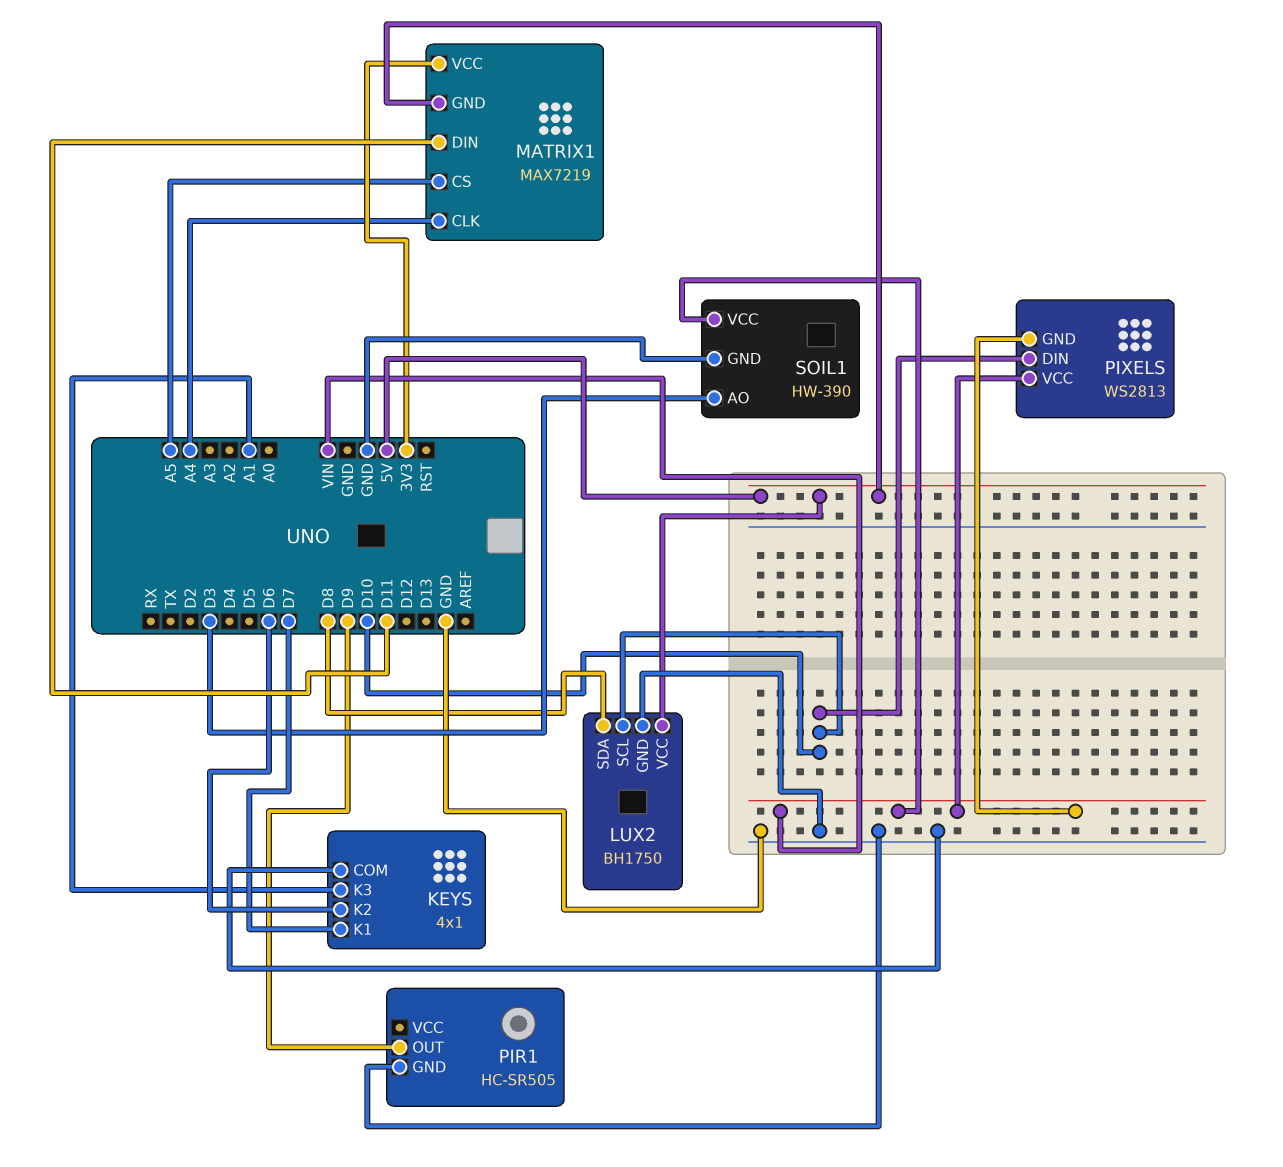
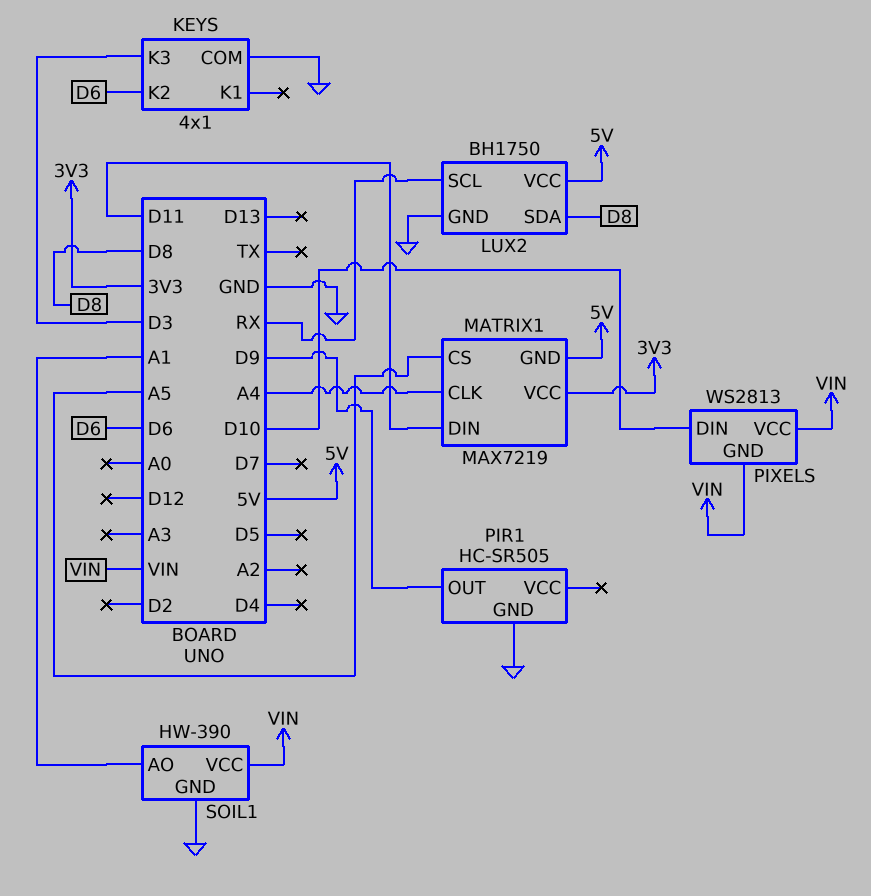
KEYS pin K1: D7 -> none
KEYS pin K3: A1 -> D3
LUX2 pin SCL: D10 -> RX
SOIL1 pin AO: D3 -> A1

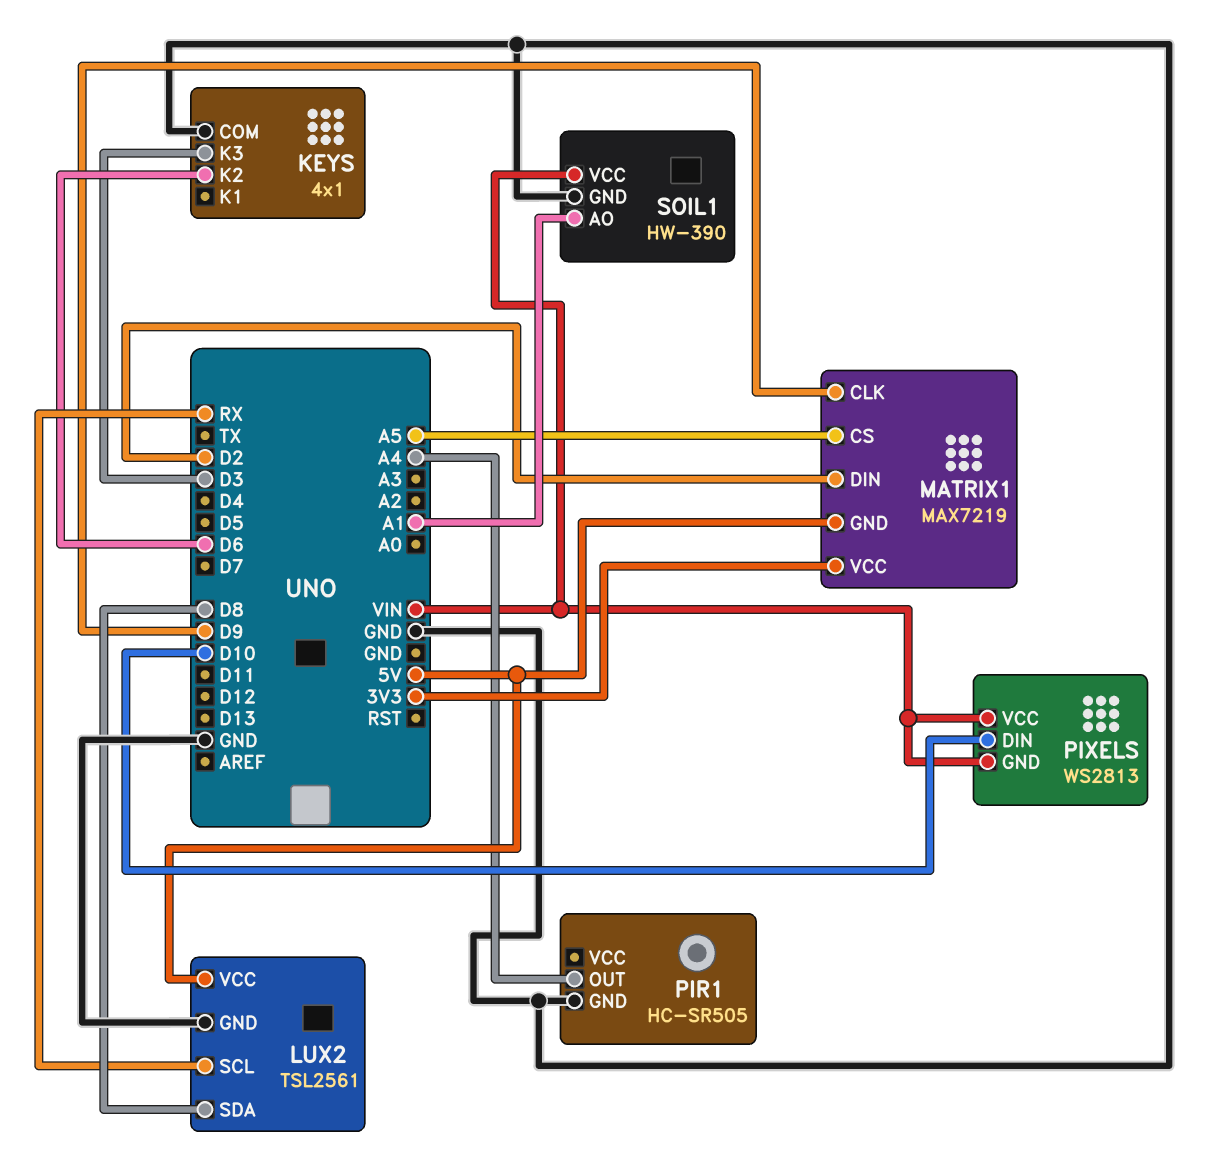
LUX2: BH1750 -> TSL2561
MATRIX1 pin CLK: A4 -> D9
MATRIX1 pin DIN: D11 -> D2
PIR1 pin OUT: D9 -> A4

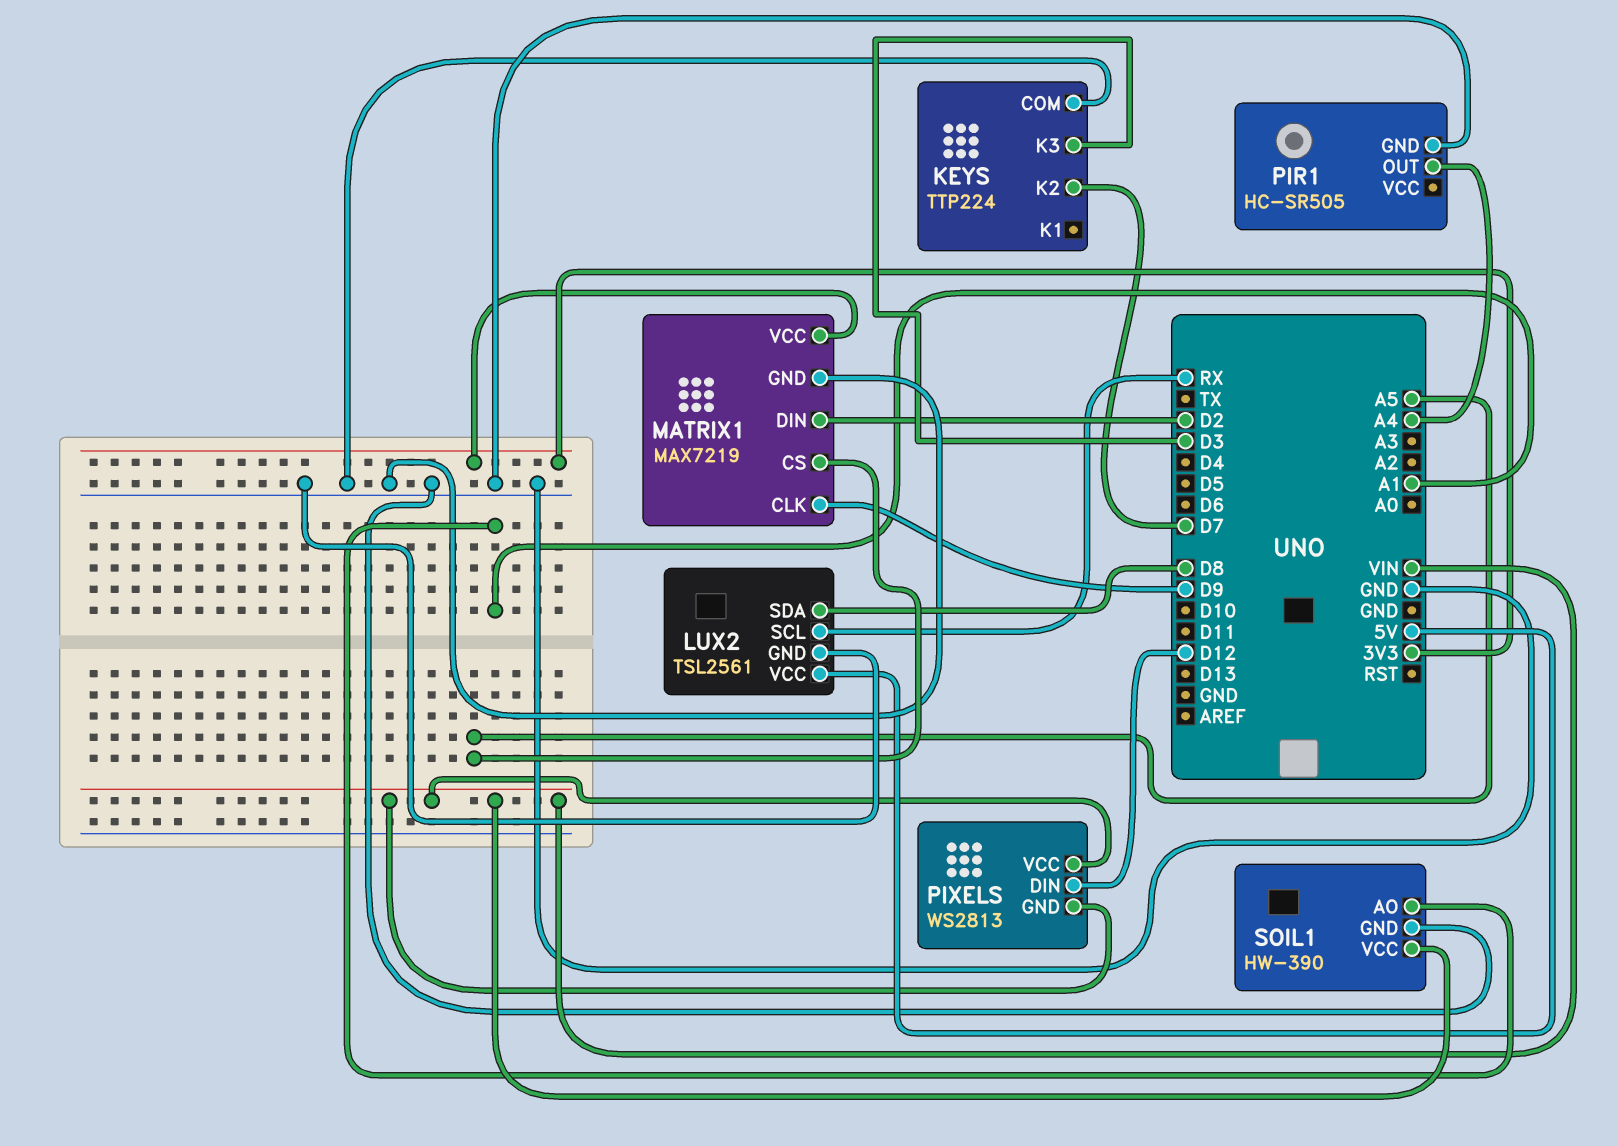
KEYS: 4x1 -> TTP224
KEYS pin K2: D6 -> D7
MATRIX1 pin GND: 5V -> GND
PIXELS pin DIN: D10 -> D12

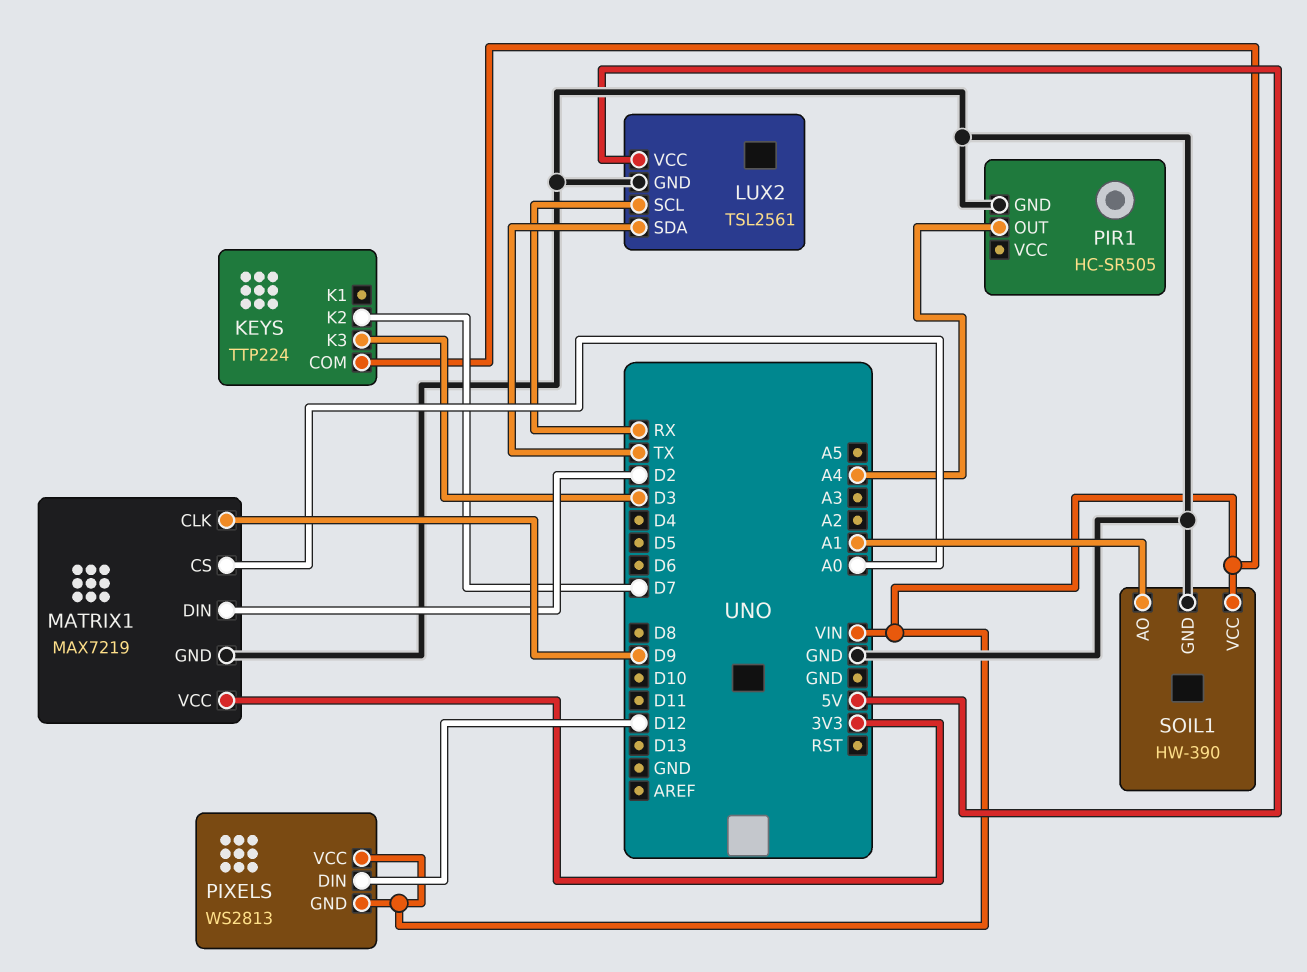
KEYS pin COM: GND -> VIN
LUX2 pin SDA: D8 -> TX
MATRIX1 pin CS: A5 -> A0

